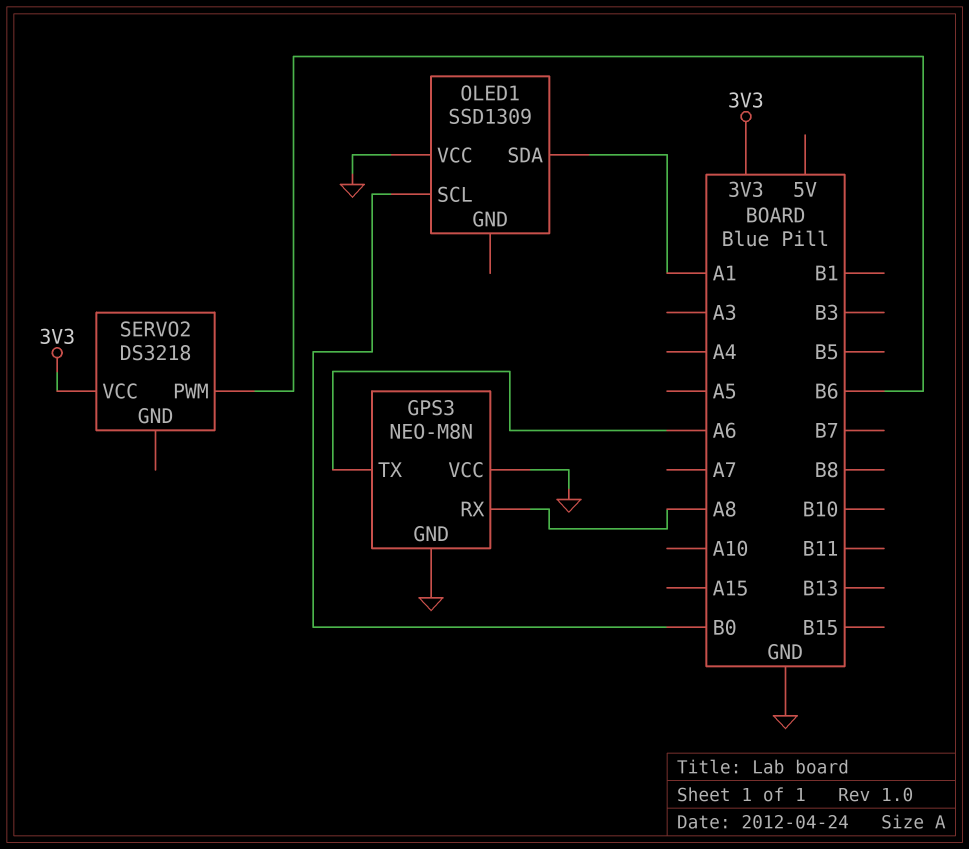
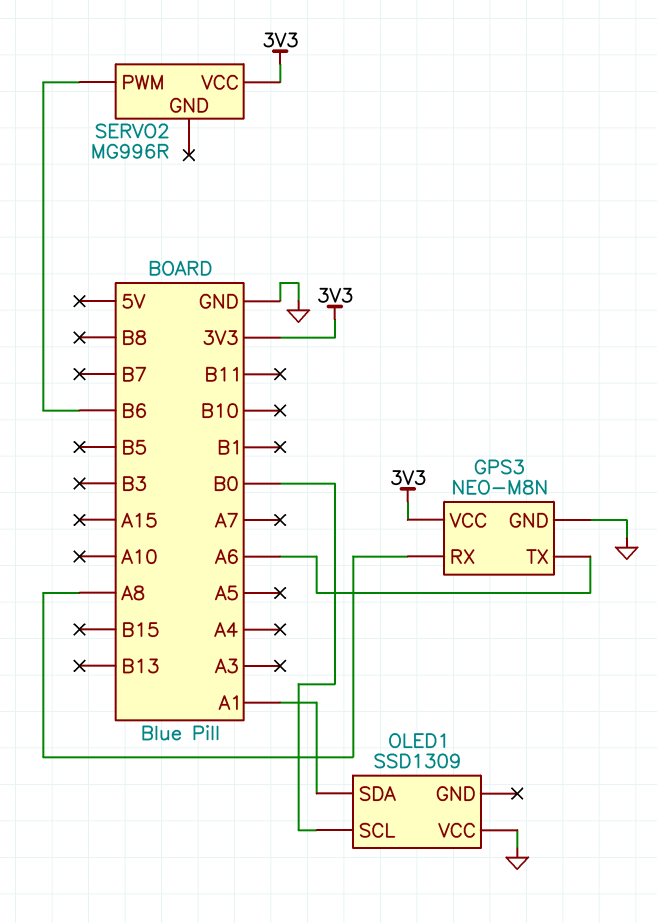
GPS3 pin VCC: GND -> 3V3
SERVO2: DS3218 -> MG996R

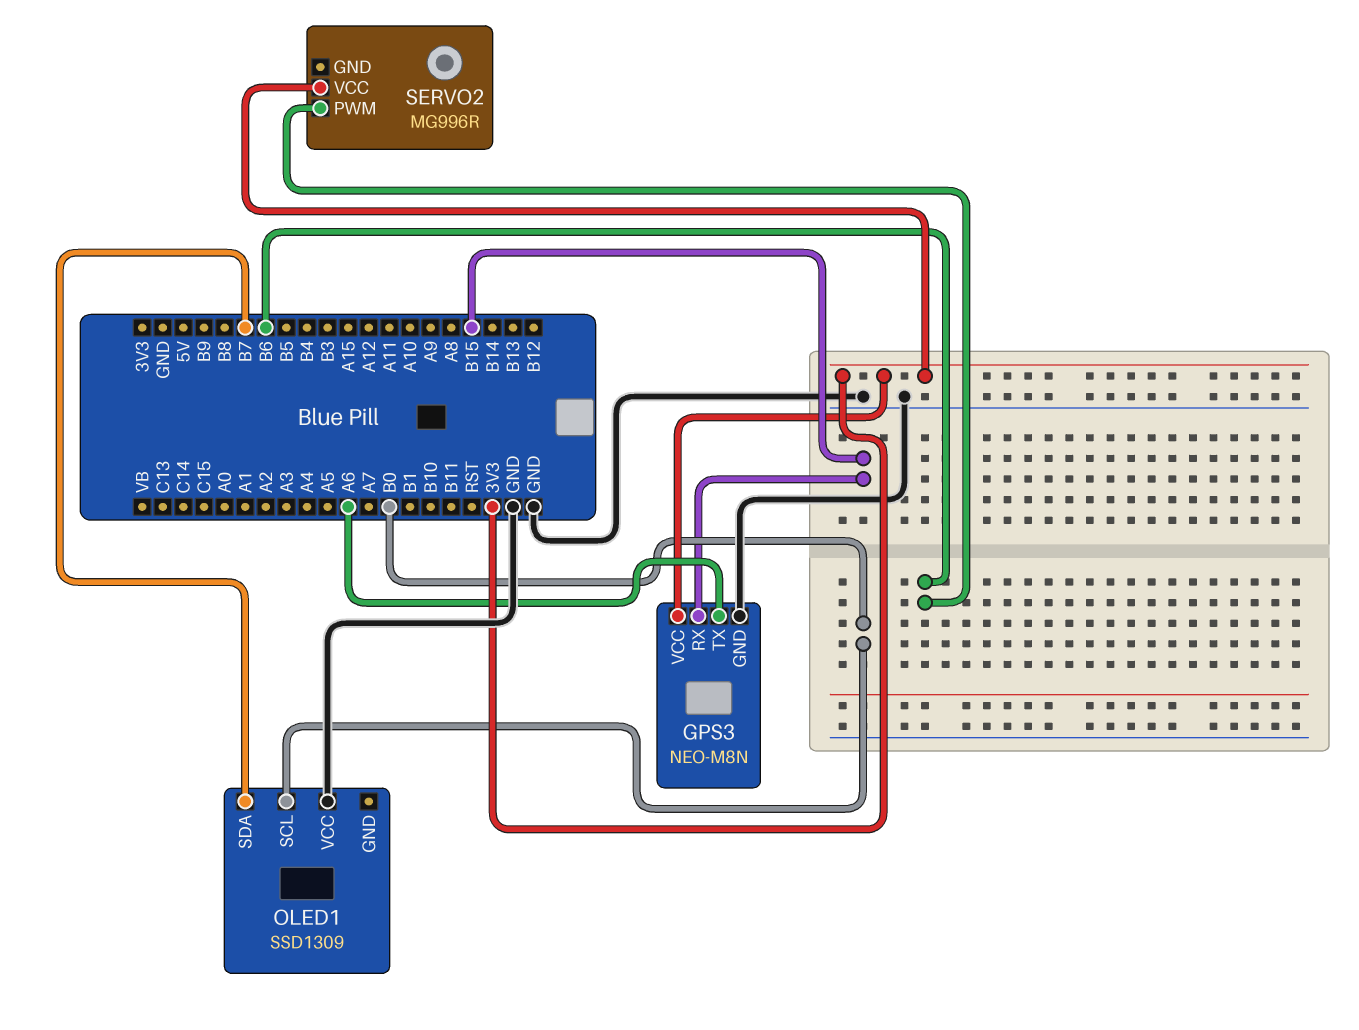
GPS3 pin RX: A8 -> B15
OLED1 pin SDA: A1 -> B7

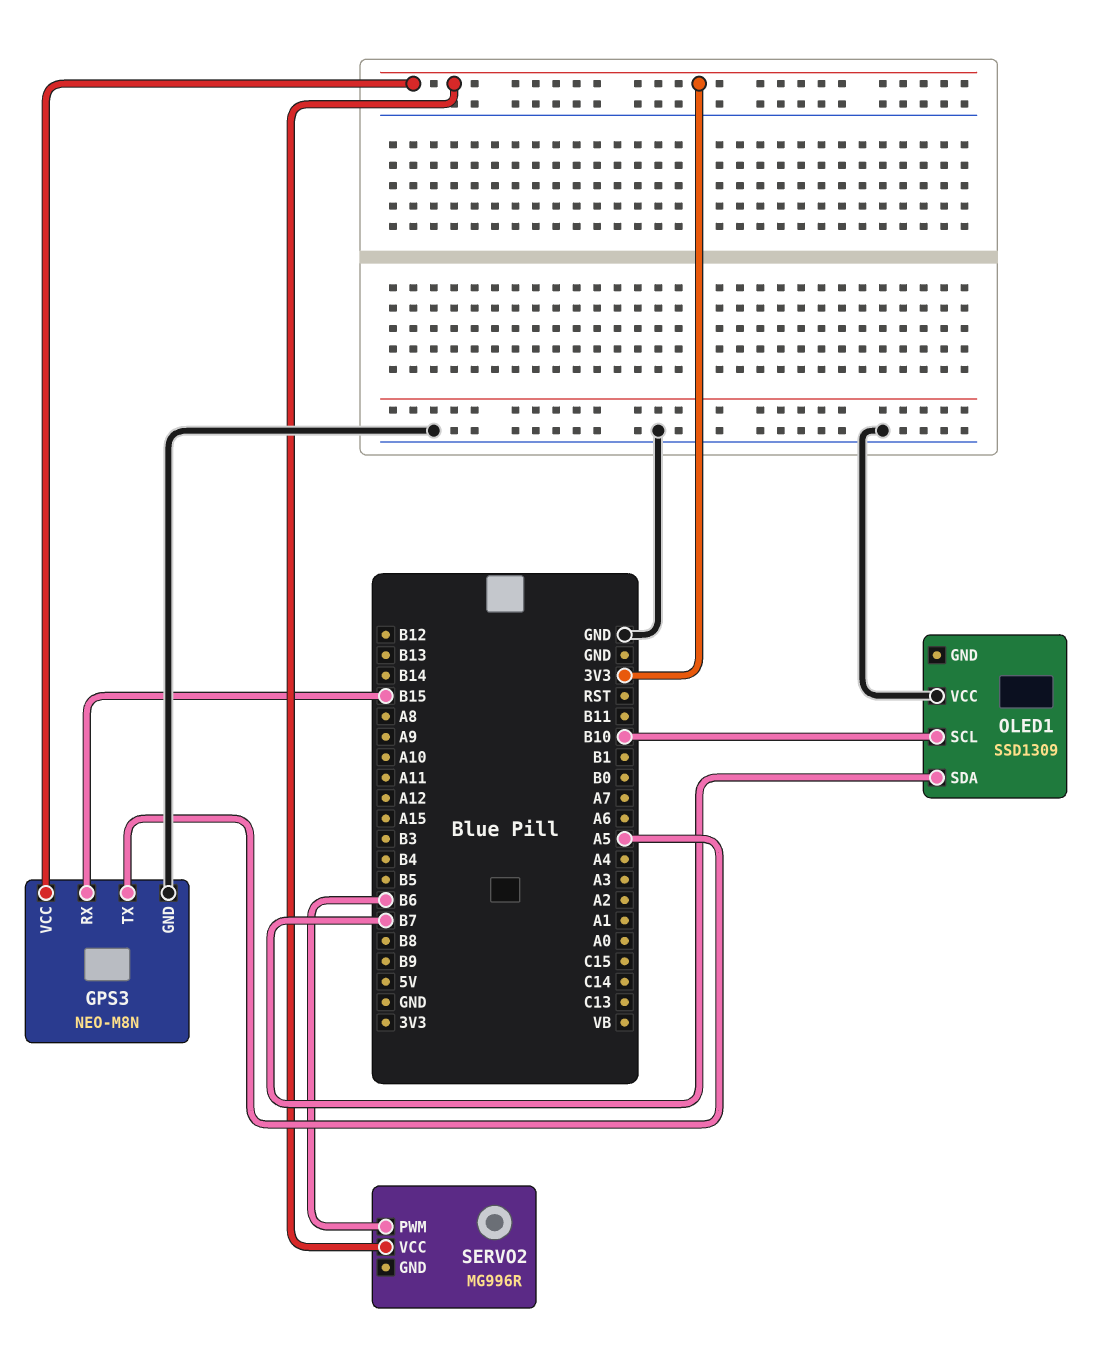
GPS3 pin TX: A6 -> A5
OLED1 pin SCL: B0 -> B10

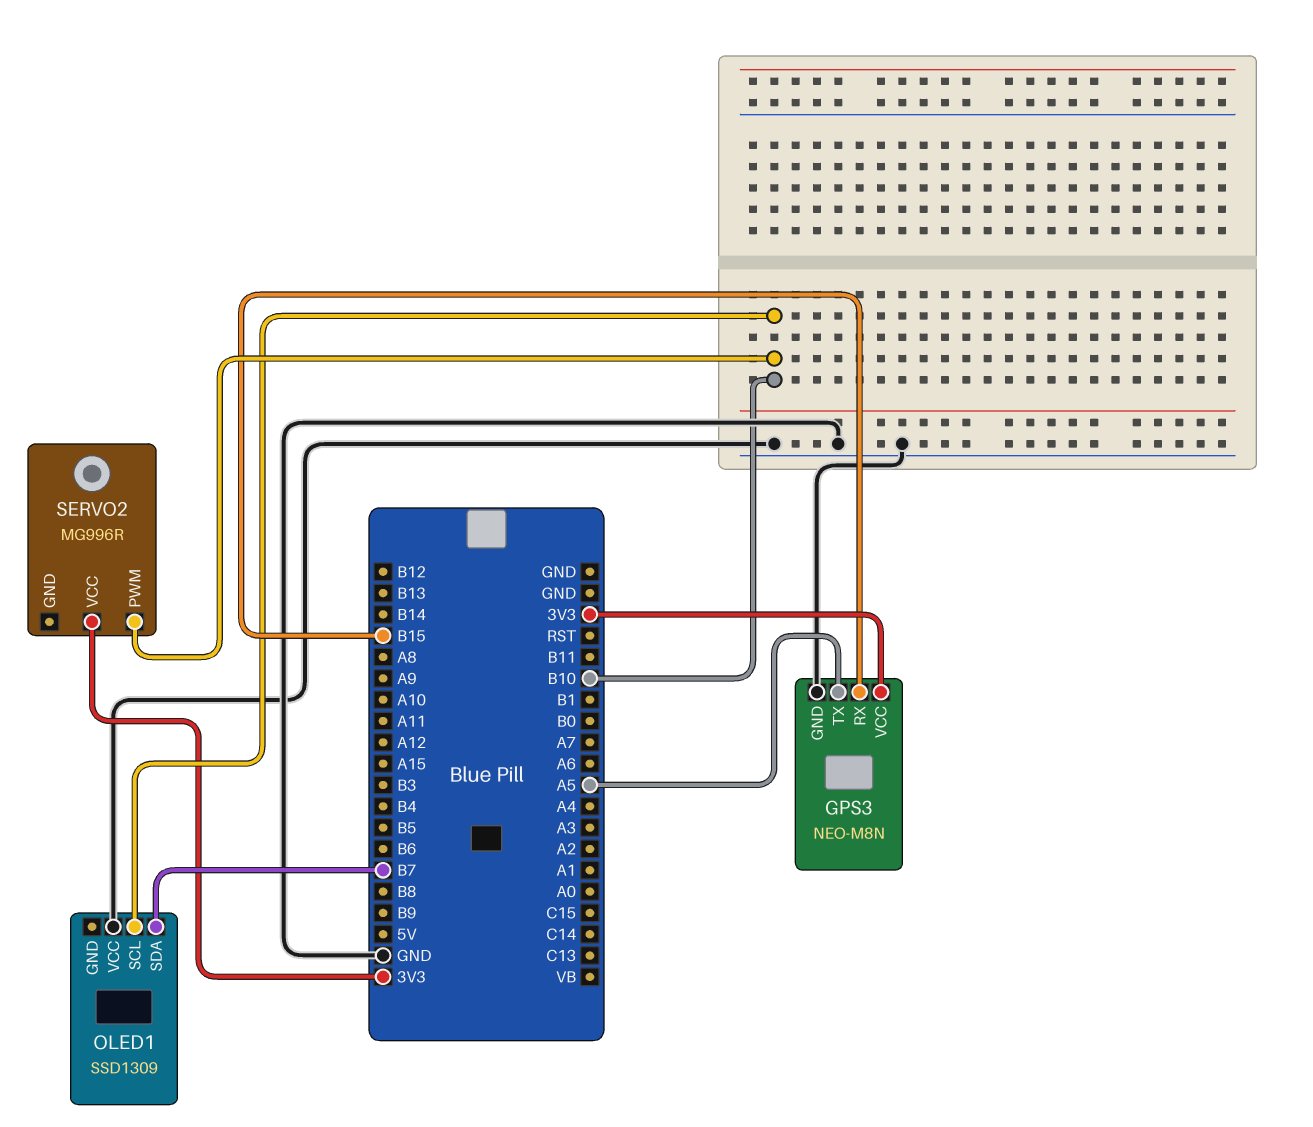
SERVO2 pin PWM: B6 -> B10

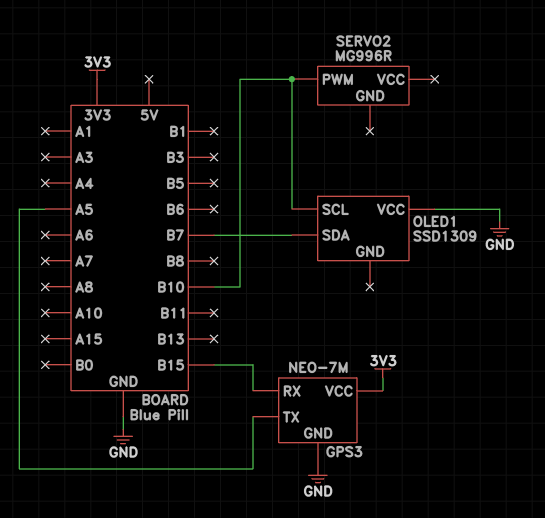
GPS3: NEO-M8N -> NEO-7M
SERVO2 pin VCC: 3V3 -> none

